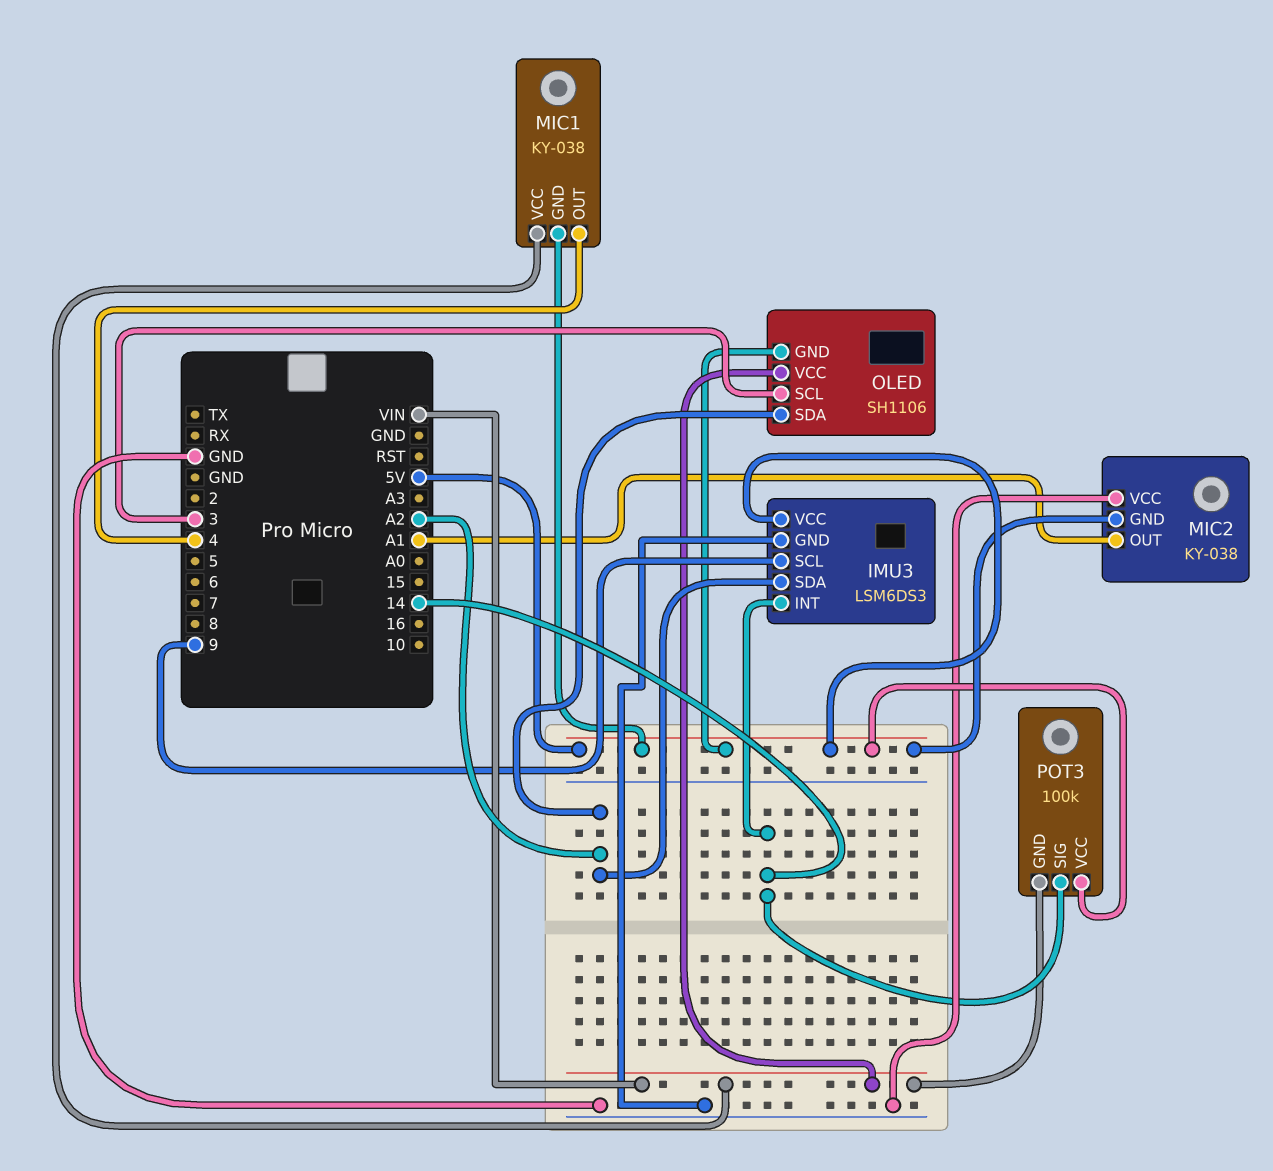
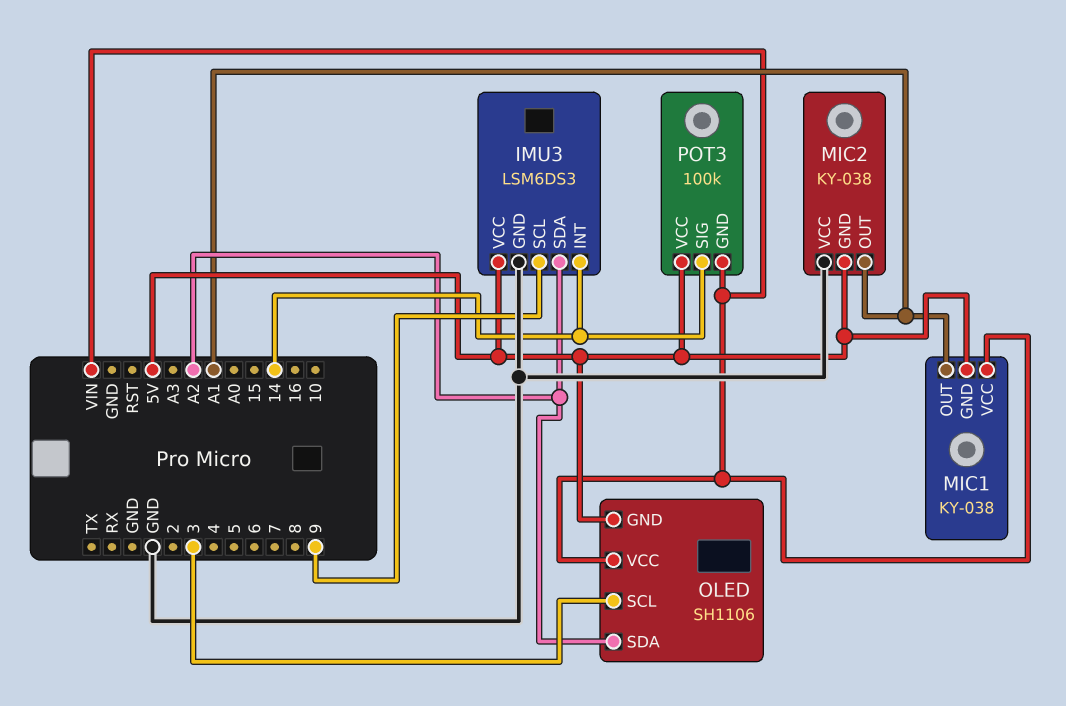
MIC1 pin OUT: 4 -> A1

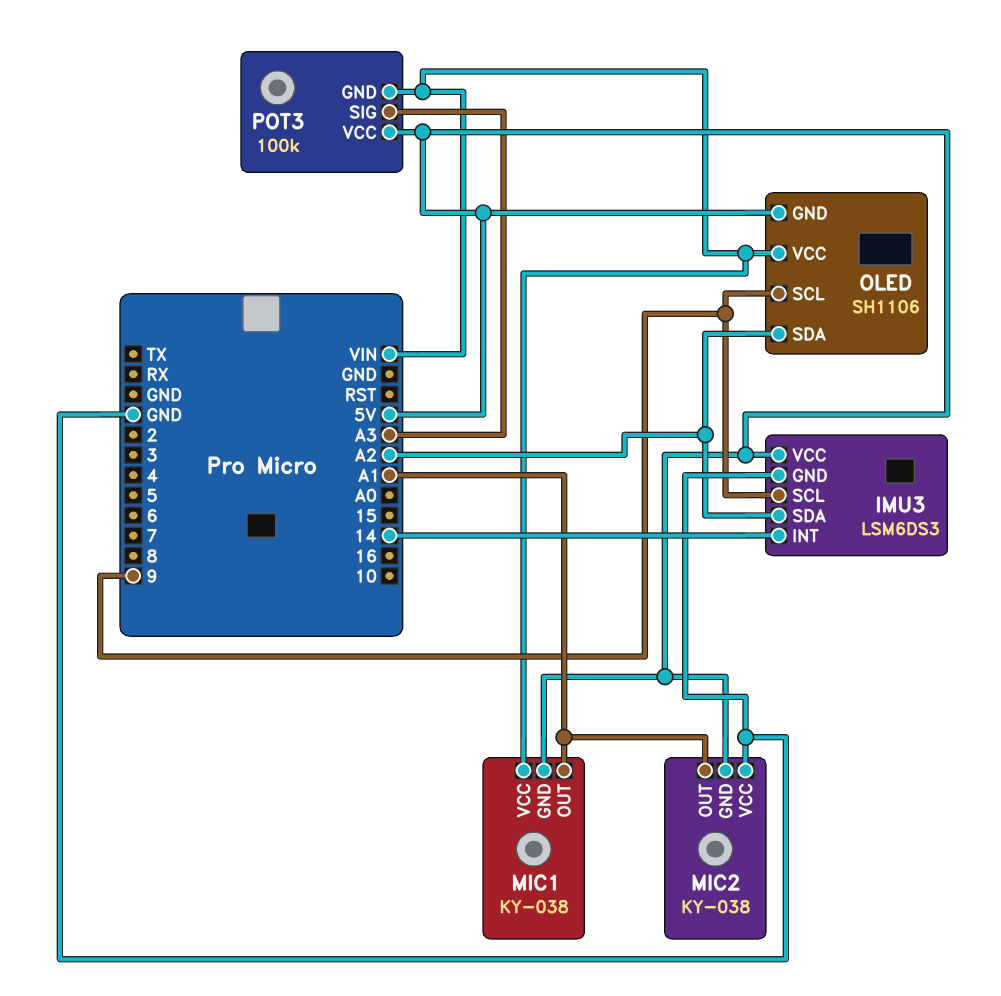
OLED pin SCL: 3 -> 9
POT3 pin SIG: 14 -> A3

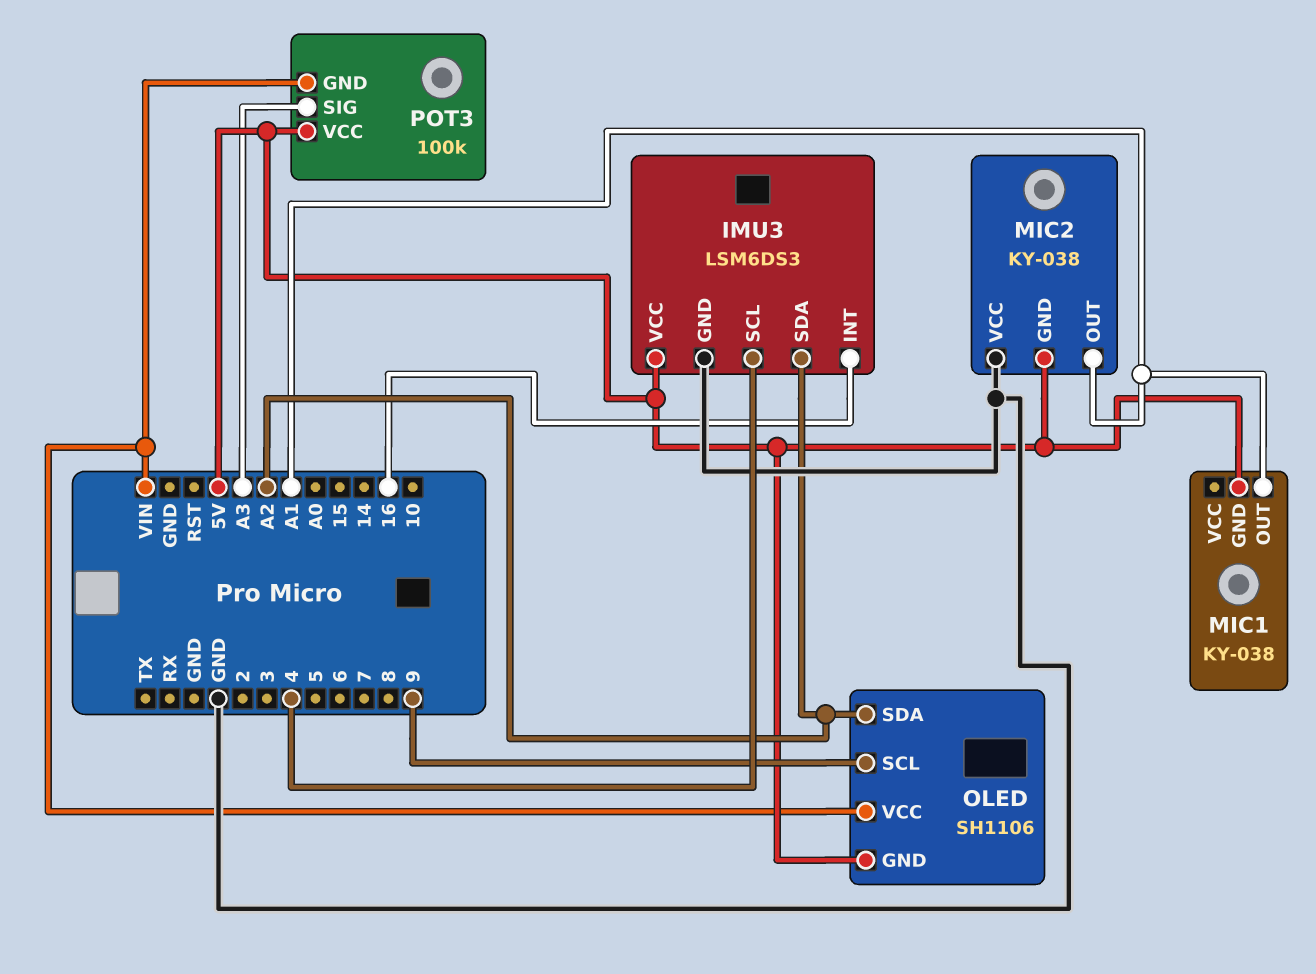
IMU3 pin INT: 14 -> 16
IMU3 pin SCL: 9 -> 4
MIC1 pin VCC: VIN -> none

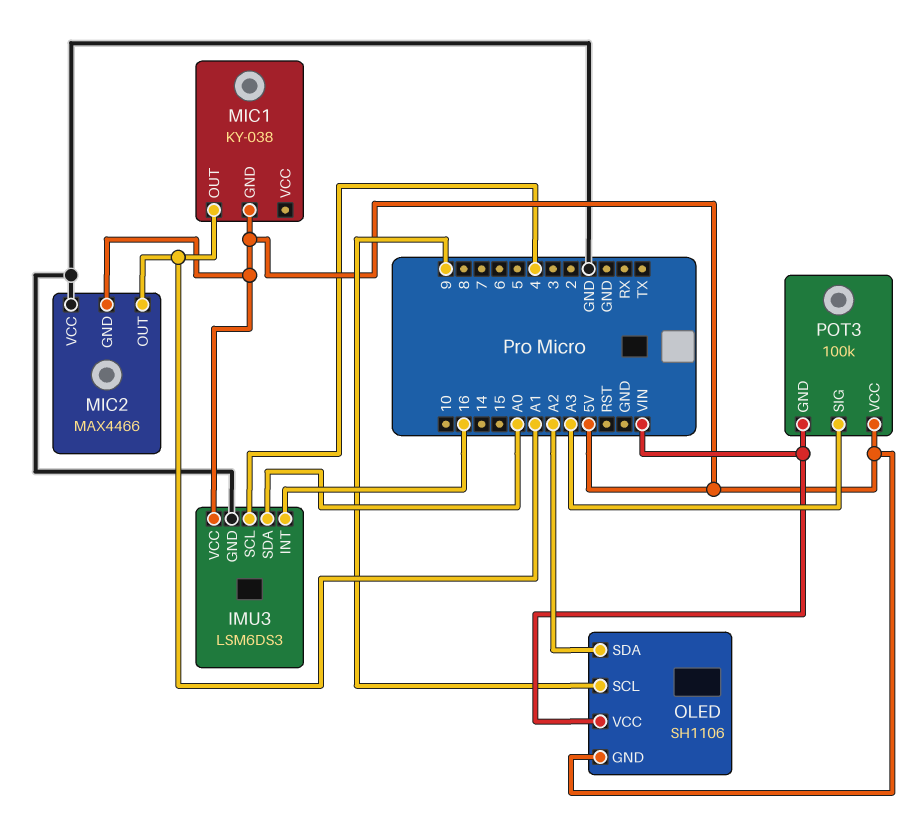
IMU3 pin SDA: A2 -> A0
MIC2: KY-038 -> MAX4466

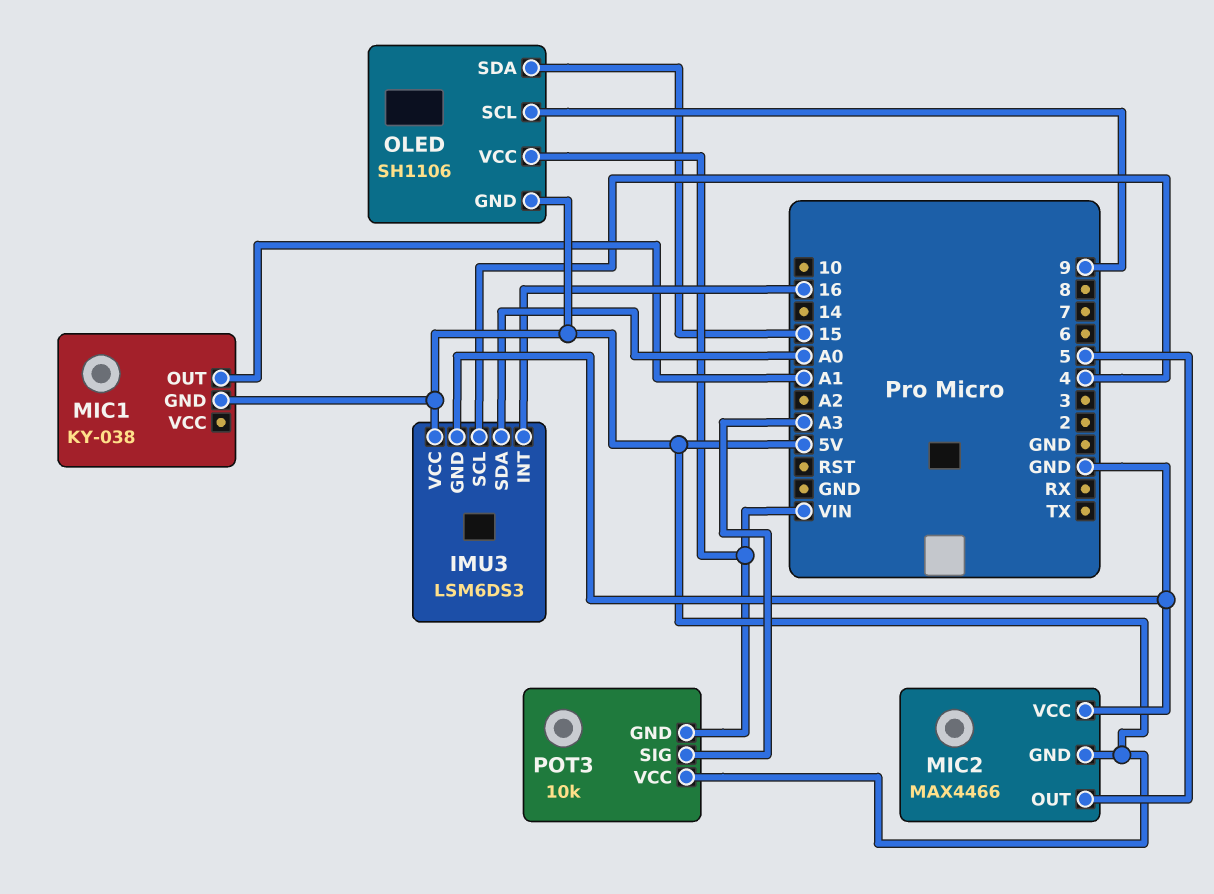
MIC2 pin OUT: A1 -> 5
OLED pin SDA: A2 -> 15
POT3: 100k -> 10k

